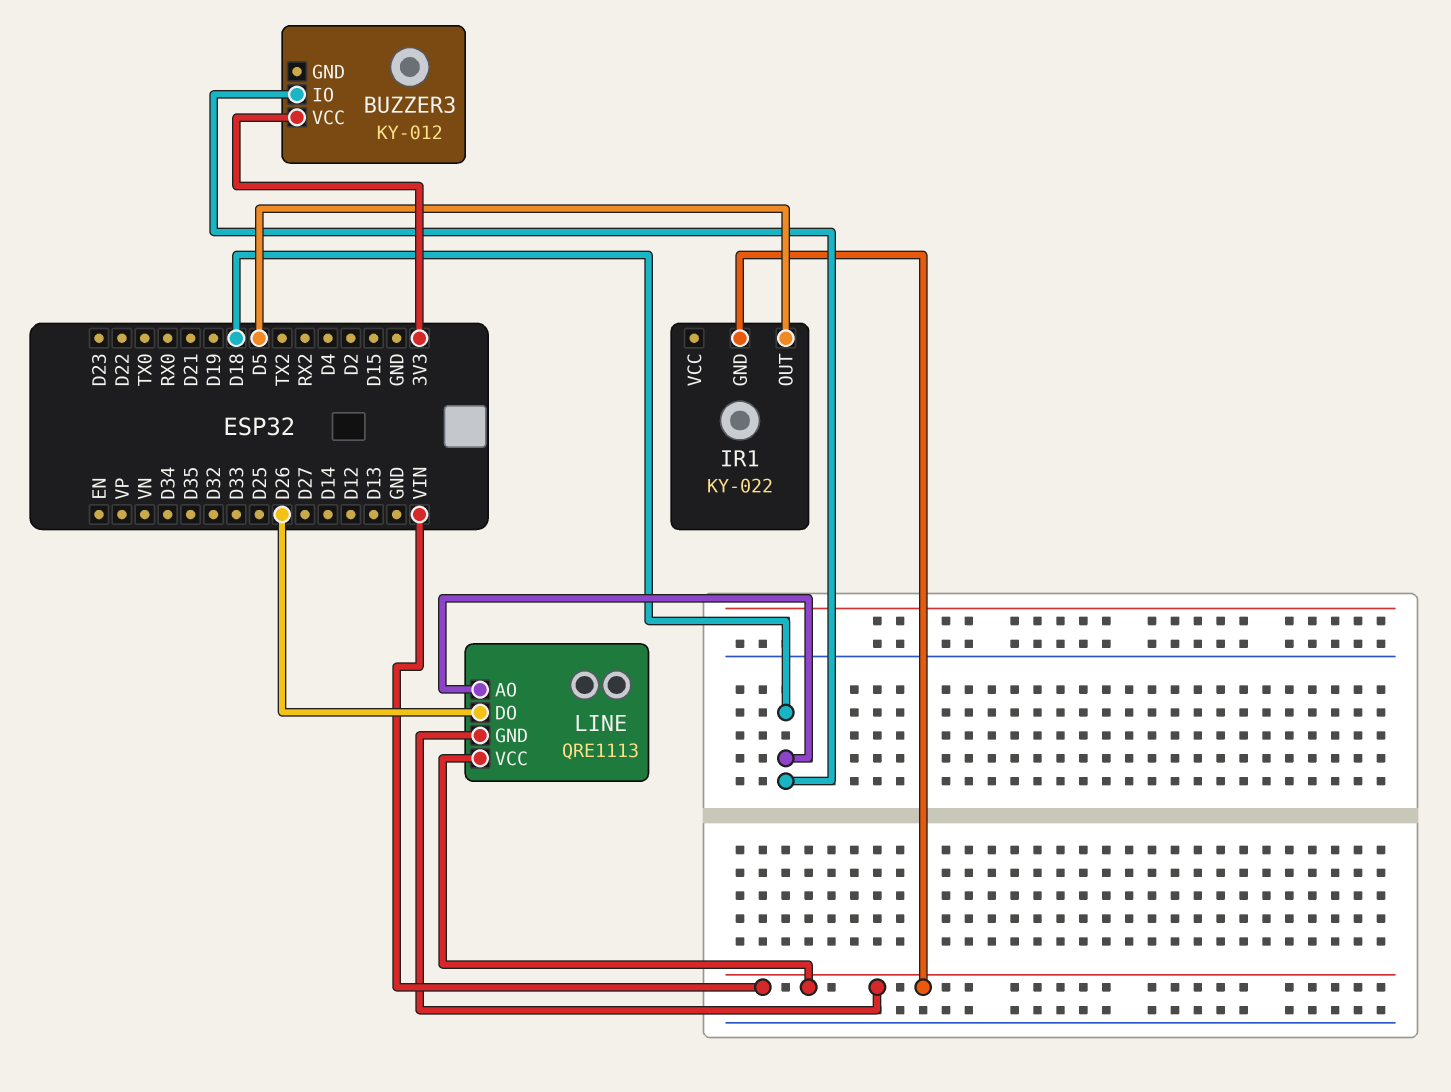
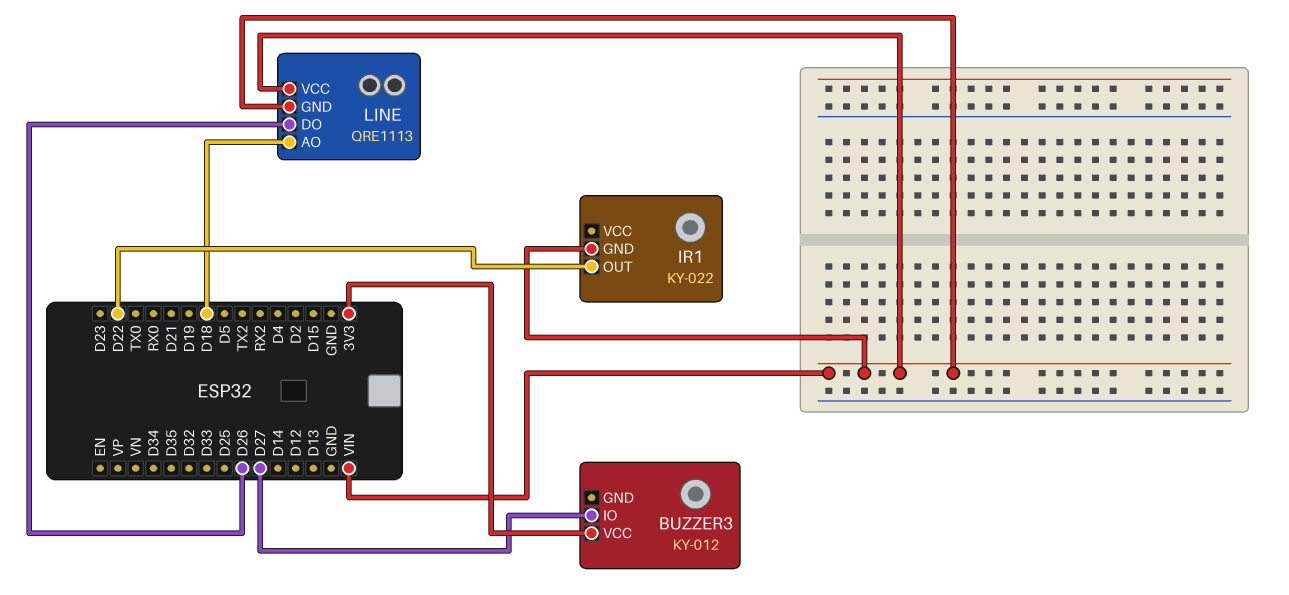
BUZZER3 pin IO: D18 -> D27
IR1 pin OUT: D5 -> D22

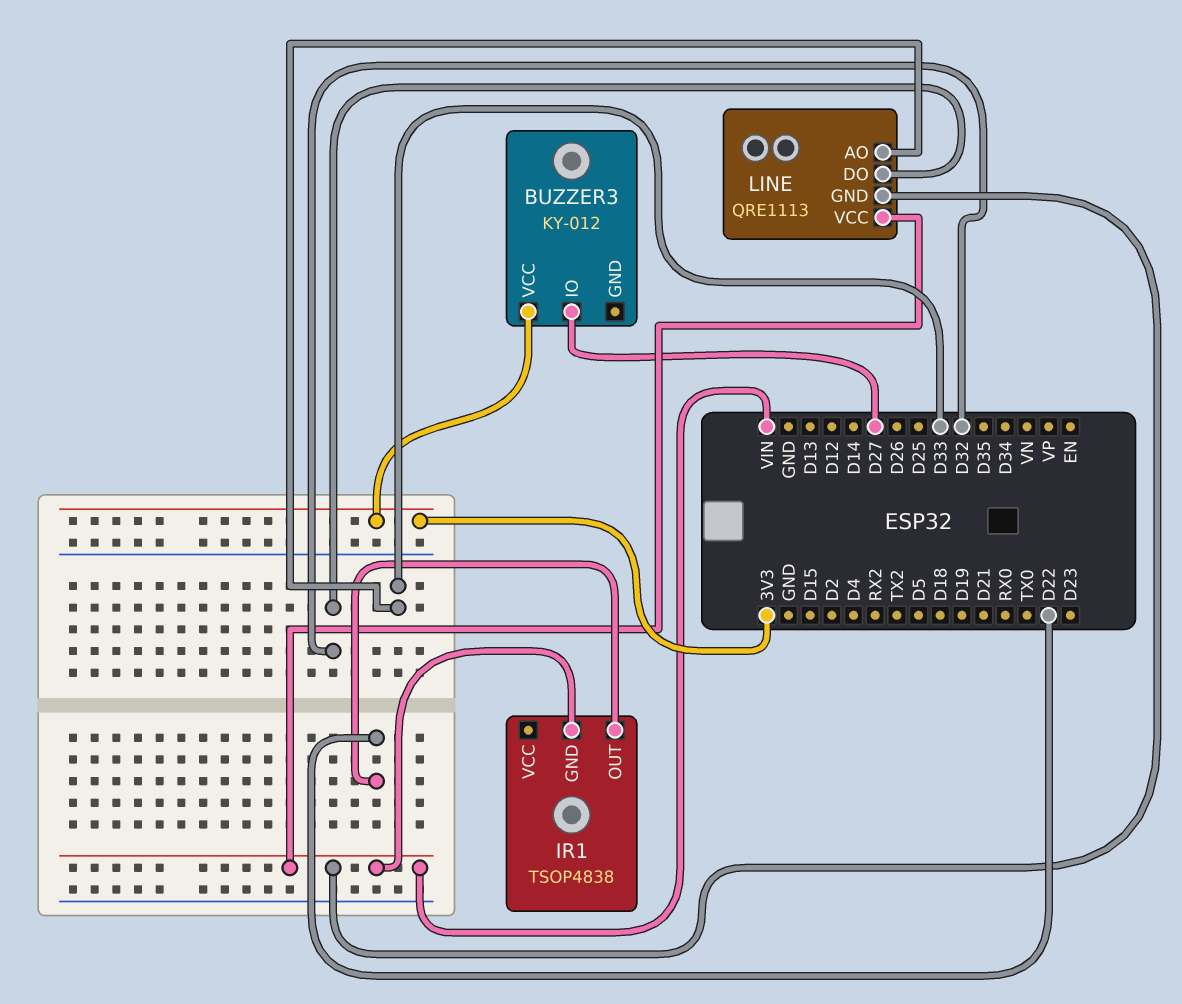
IR1: KY-022 -> TSOP4838
LINE pin AO: D18 -> D33
LINE pin DO: D26 -> D32

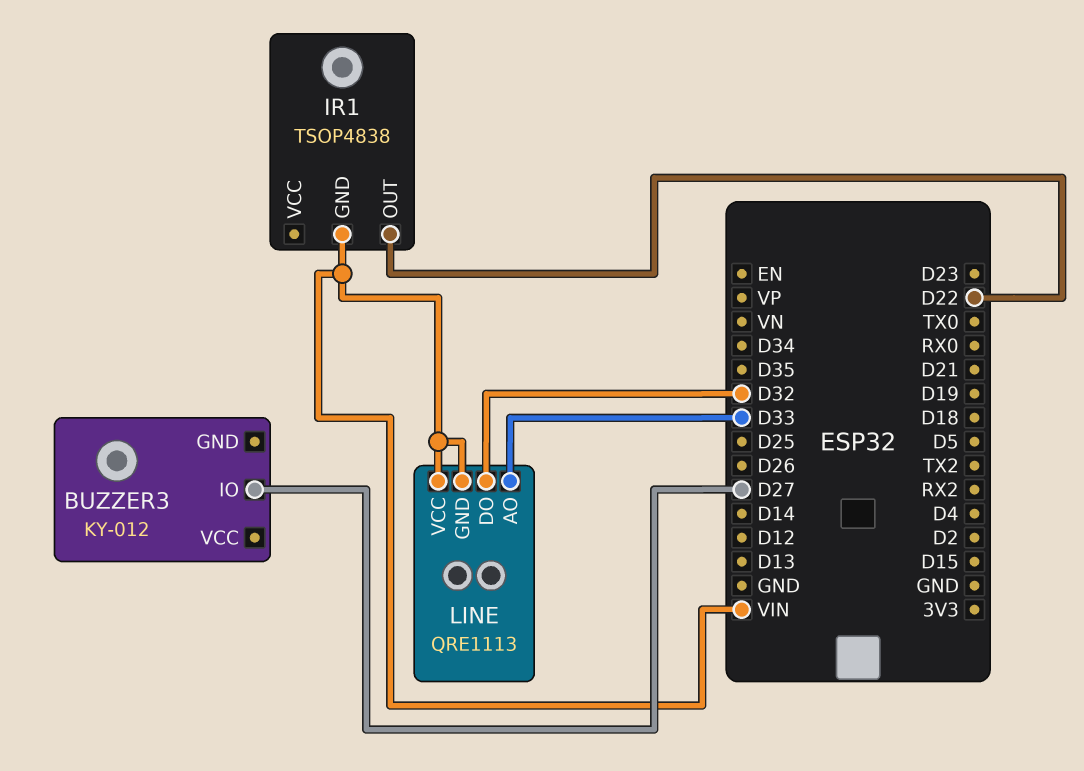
BUZZER3 pin VCC: 3V3 -> none

